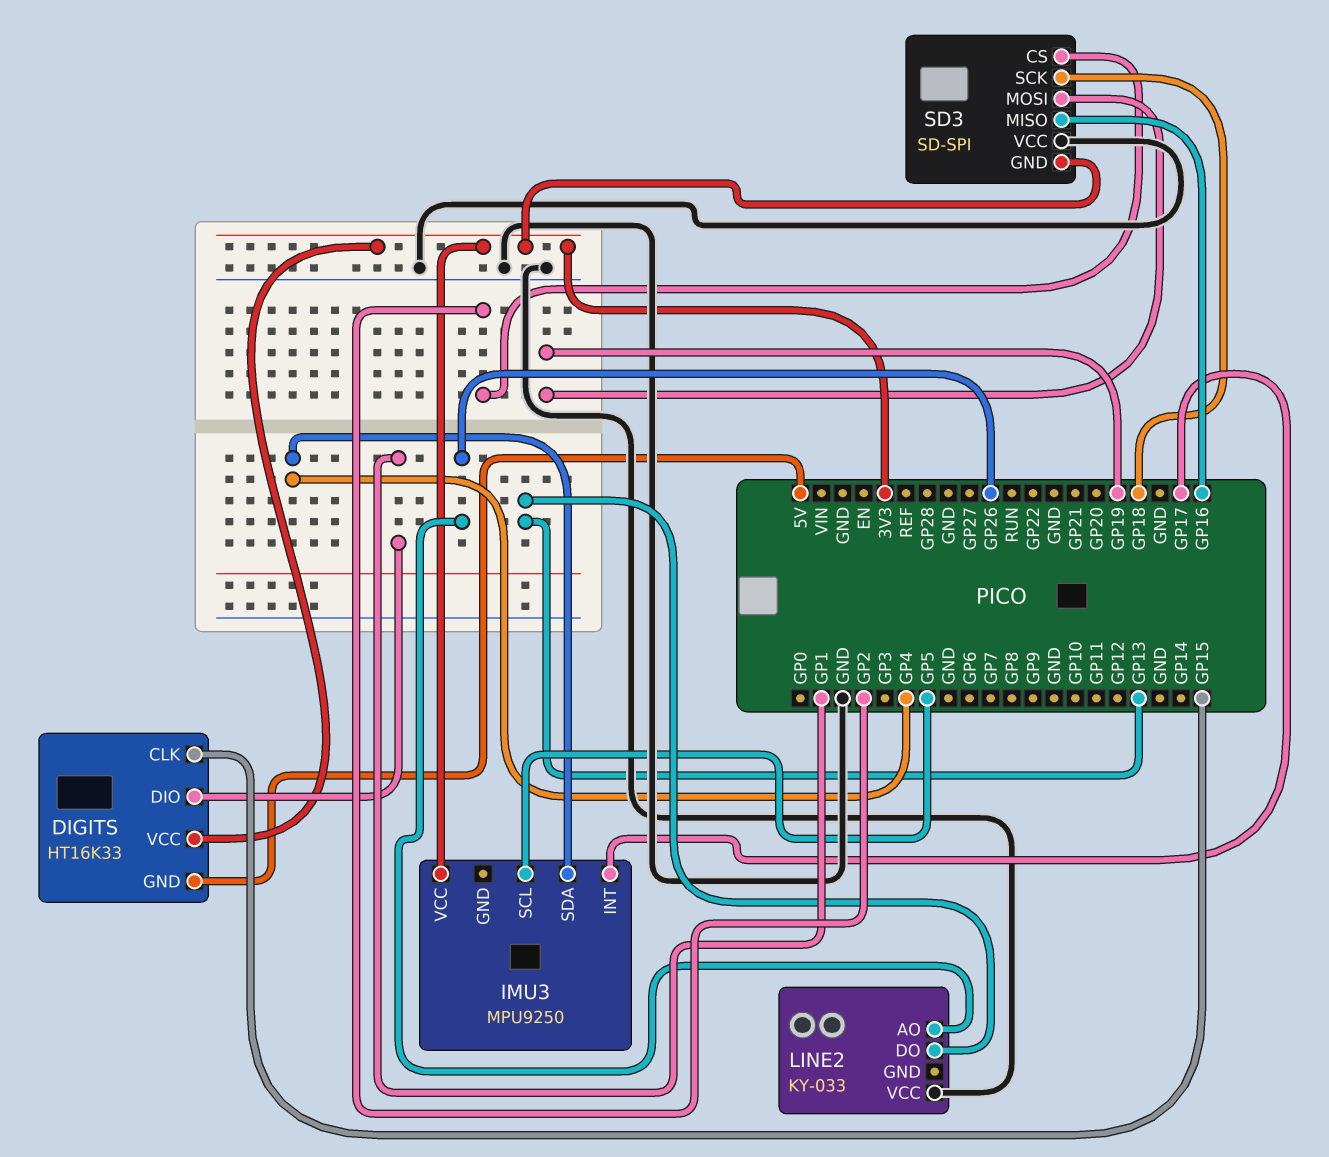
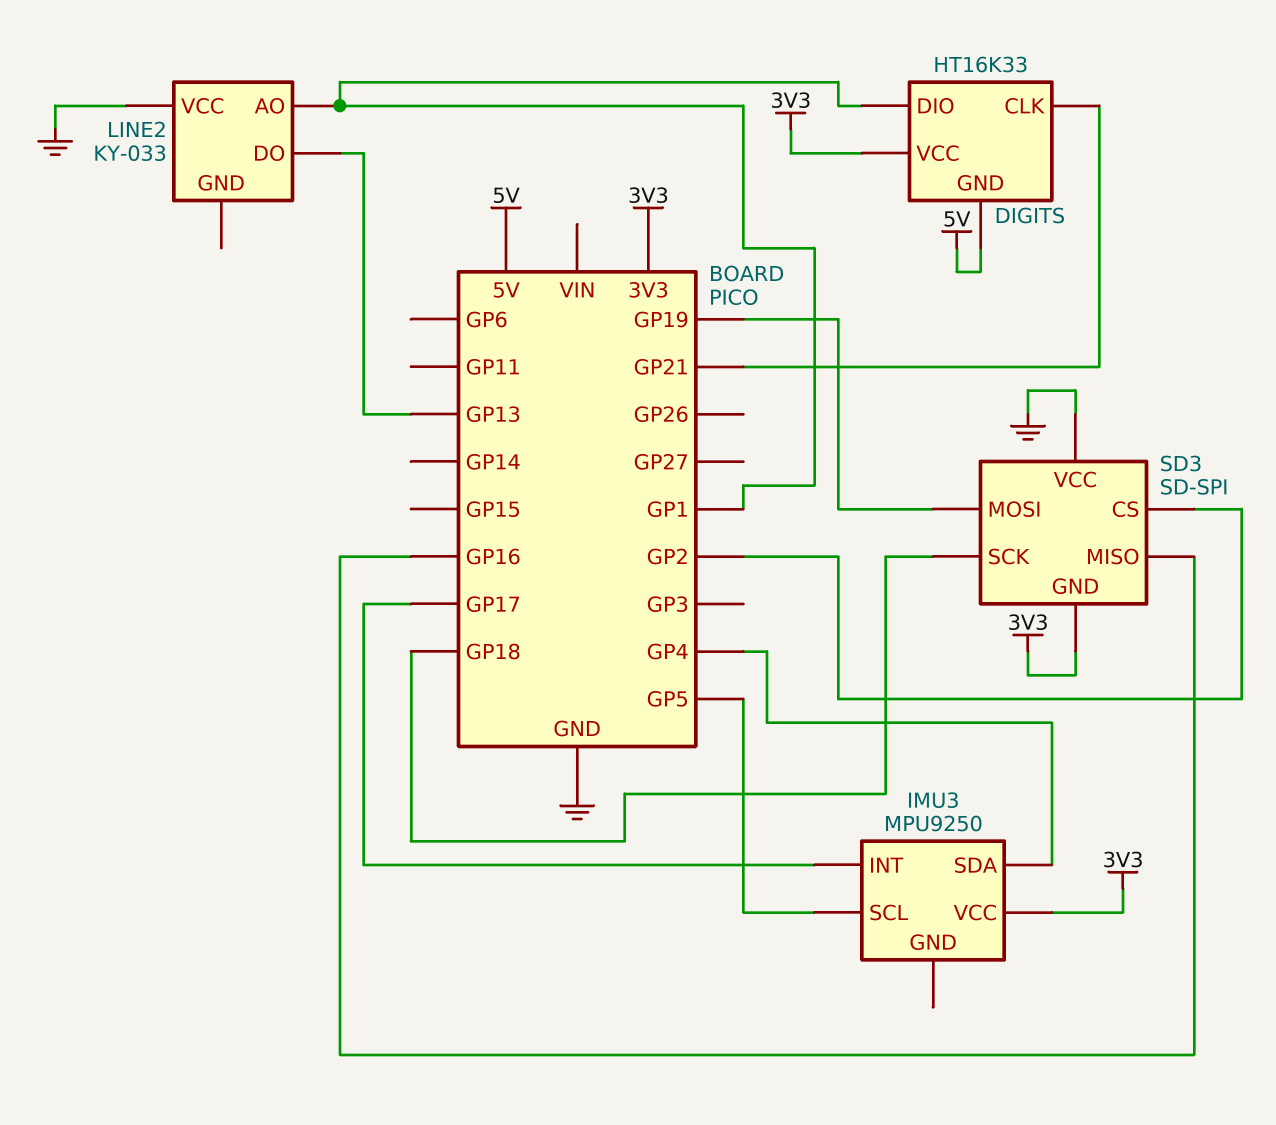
DIGITS pin CLK: GP15 -> GP21
LINE2 pin AO: GP26 -> GP1

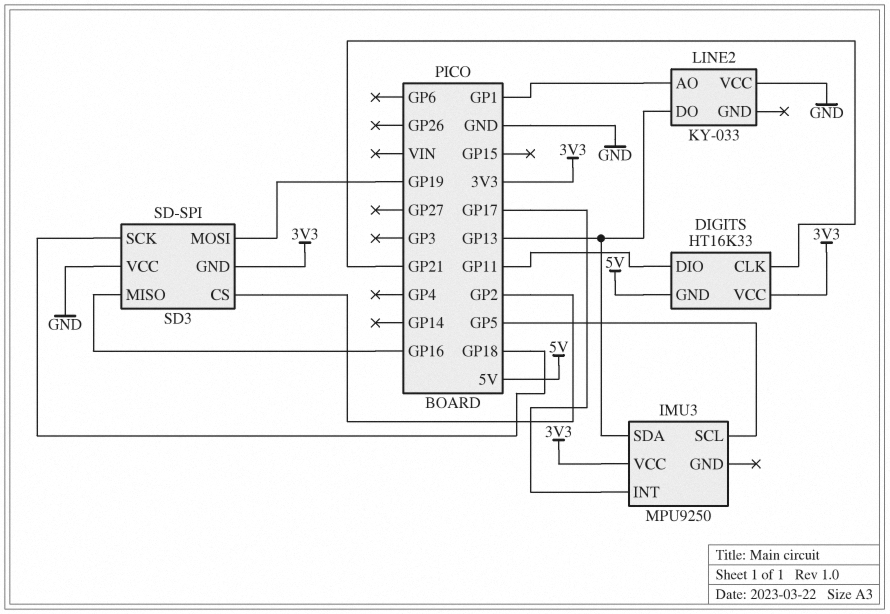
DIGITS pin DIO: GP1 -> GP11
IMU3 pin SDA: GP4 -> GP13

